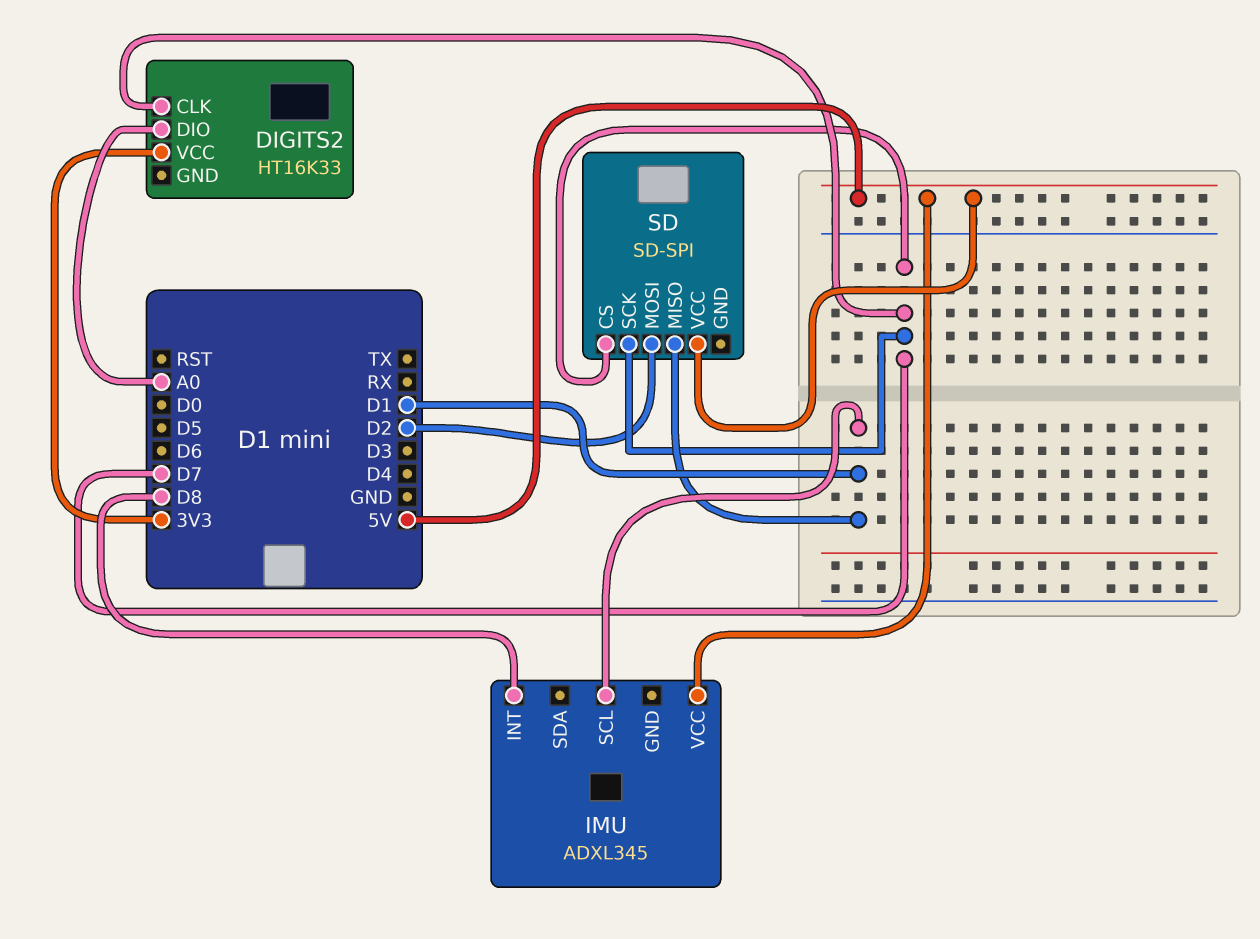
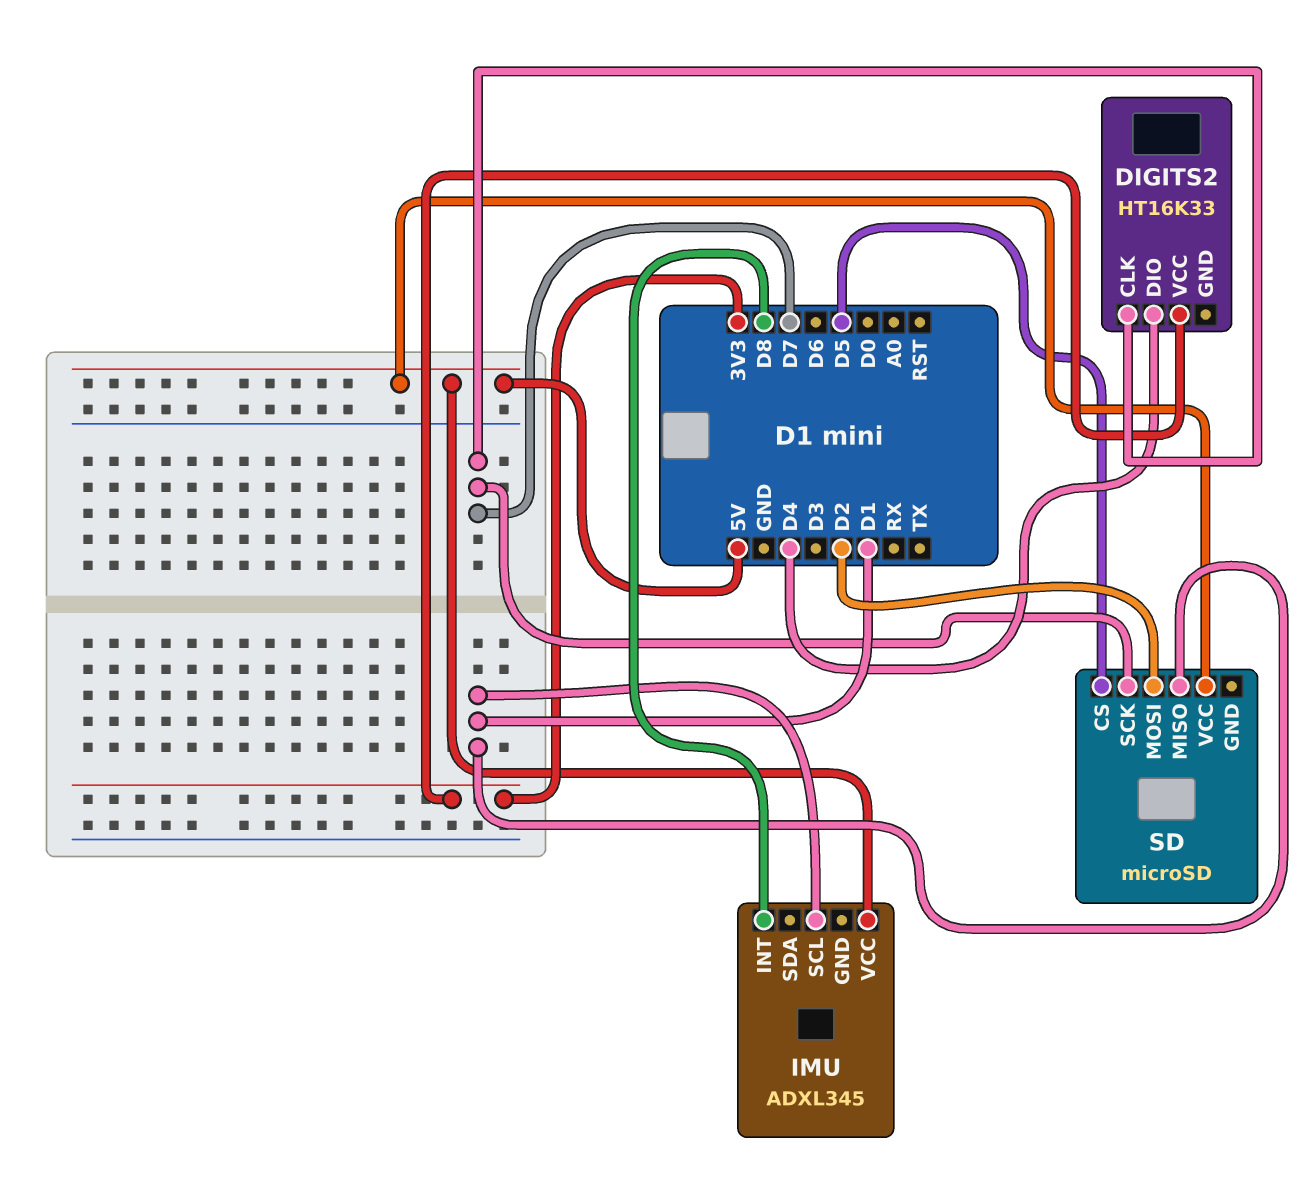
DIGITS2 pin DIO: A0 -> D4
SD: SD-SPI -> microSD
SD pin CS: D7 -> D5

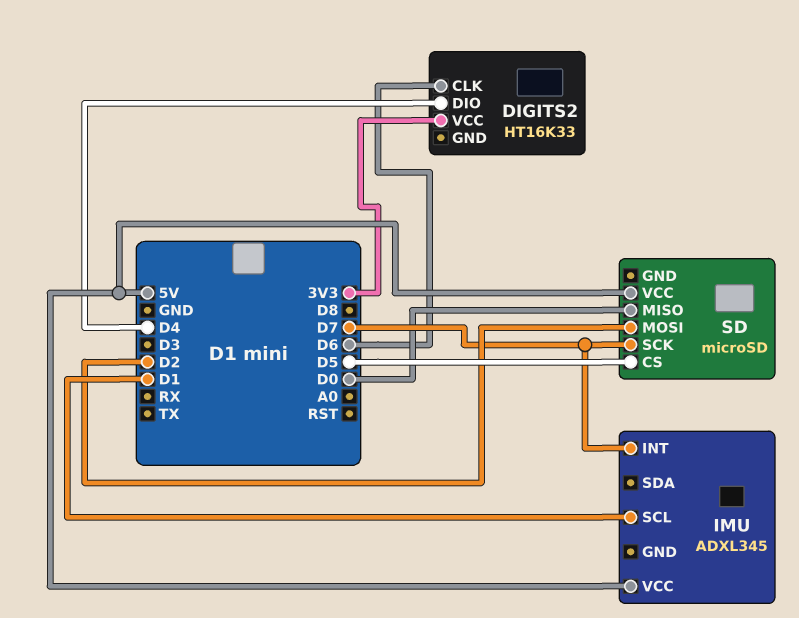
DIGITS2 pin CLK: D7 -> D6
IMU pin INT: D8 -> D7
SD pin MISO: D1 -> D0

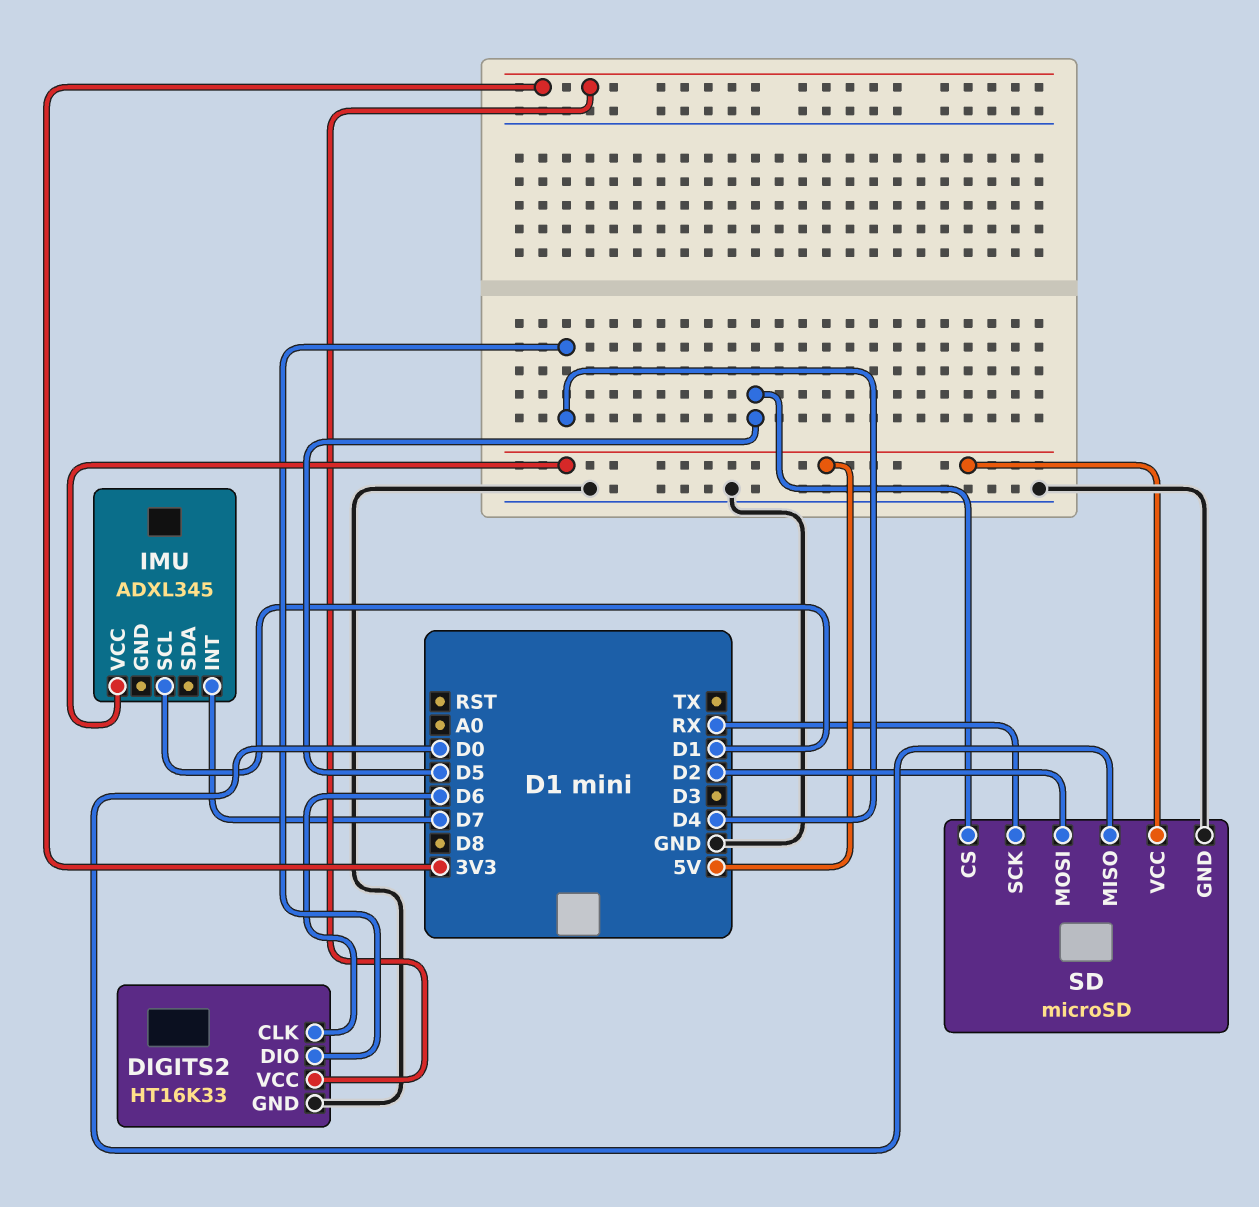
DIGITS2 pin GND: none -> GND
SD pin GND: none -> GND
SD pin SCK: D7 -> RX

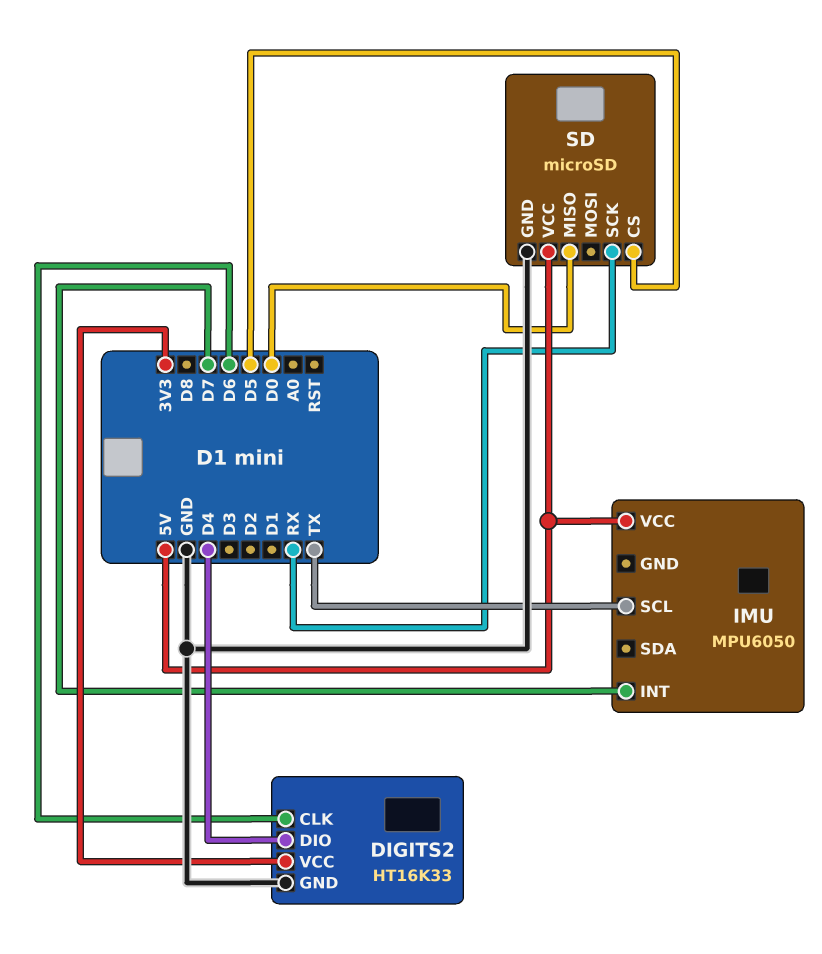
IMU: ADXL345 -> MPU6050
IMU pin SCL: D1 -> TX
SD pin MOSI: D2 -> none

